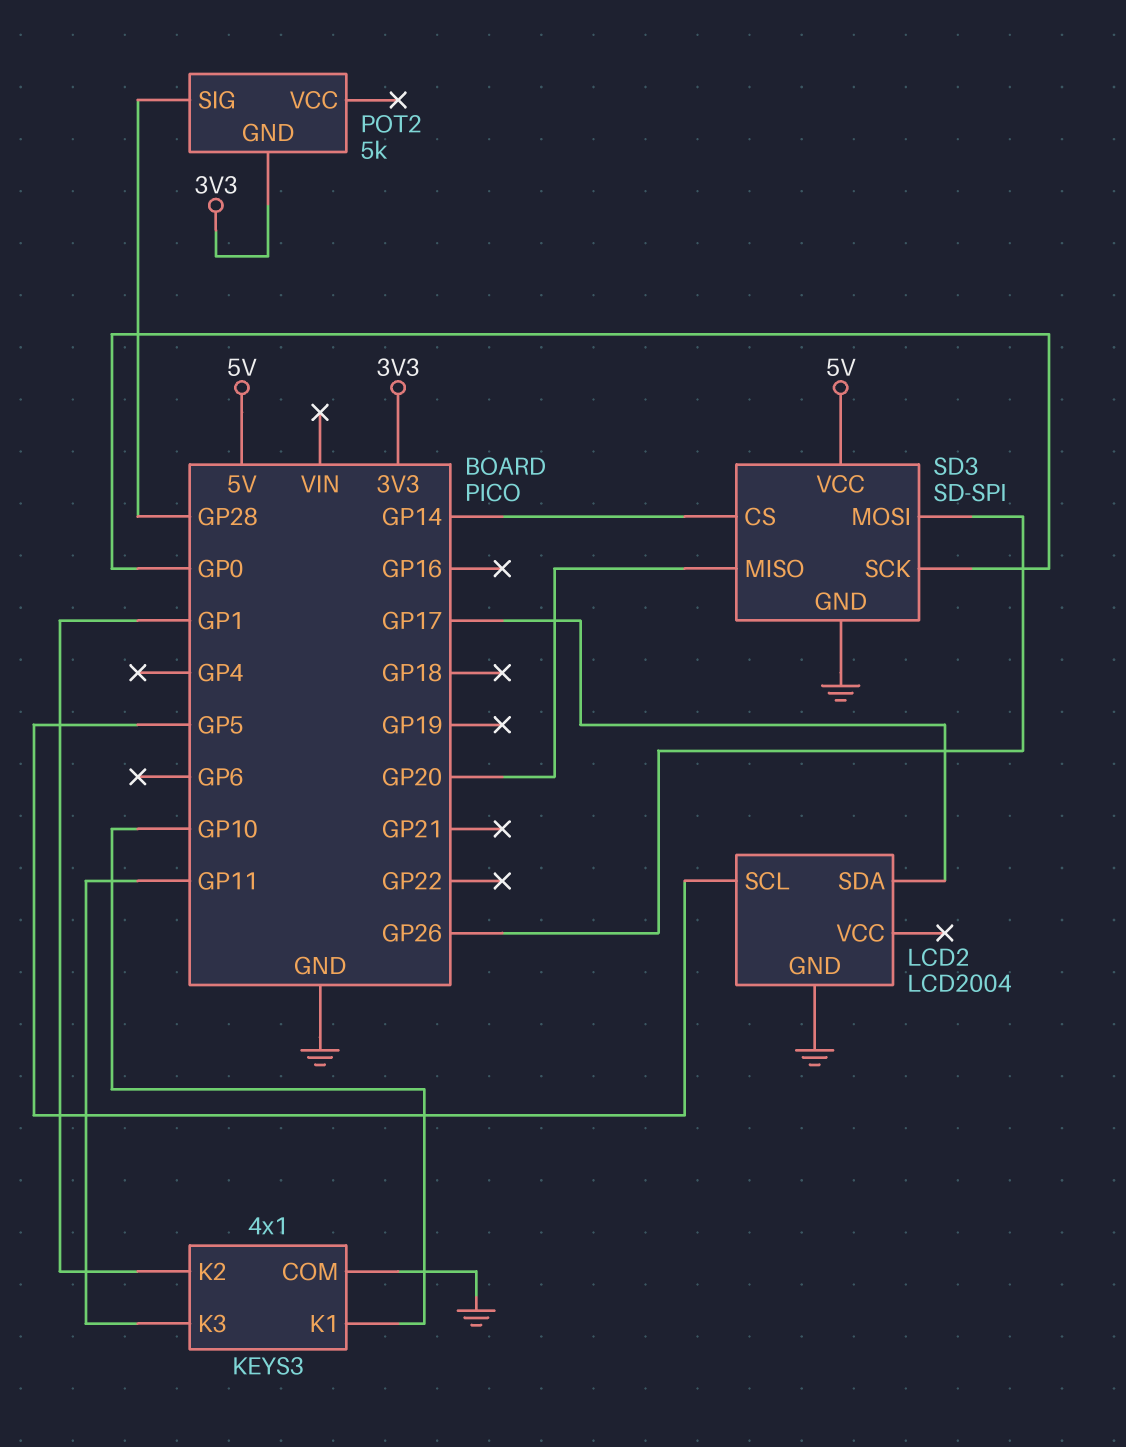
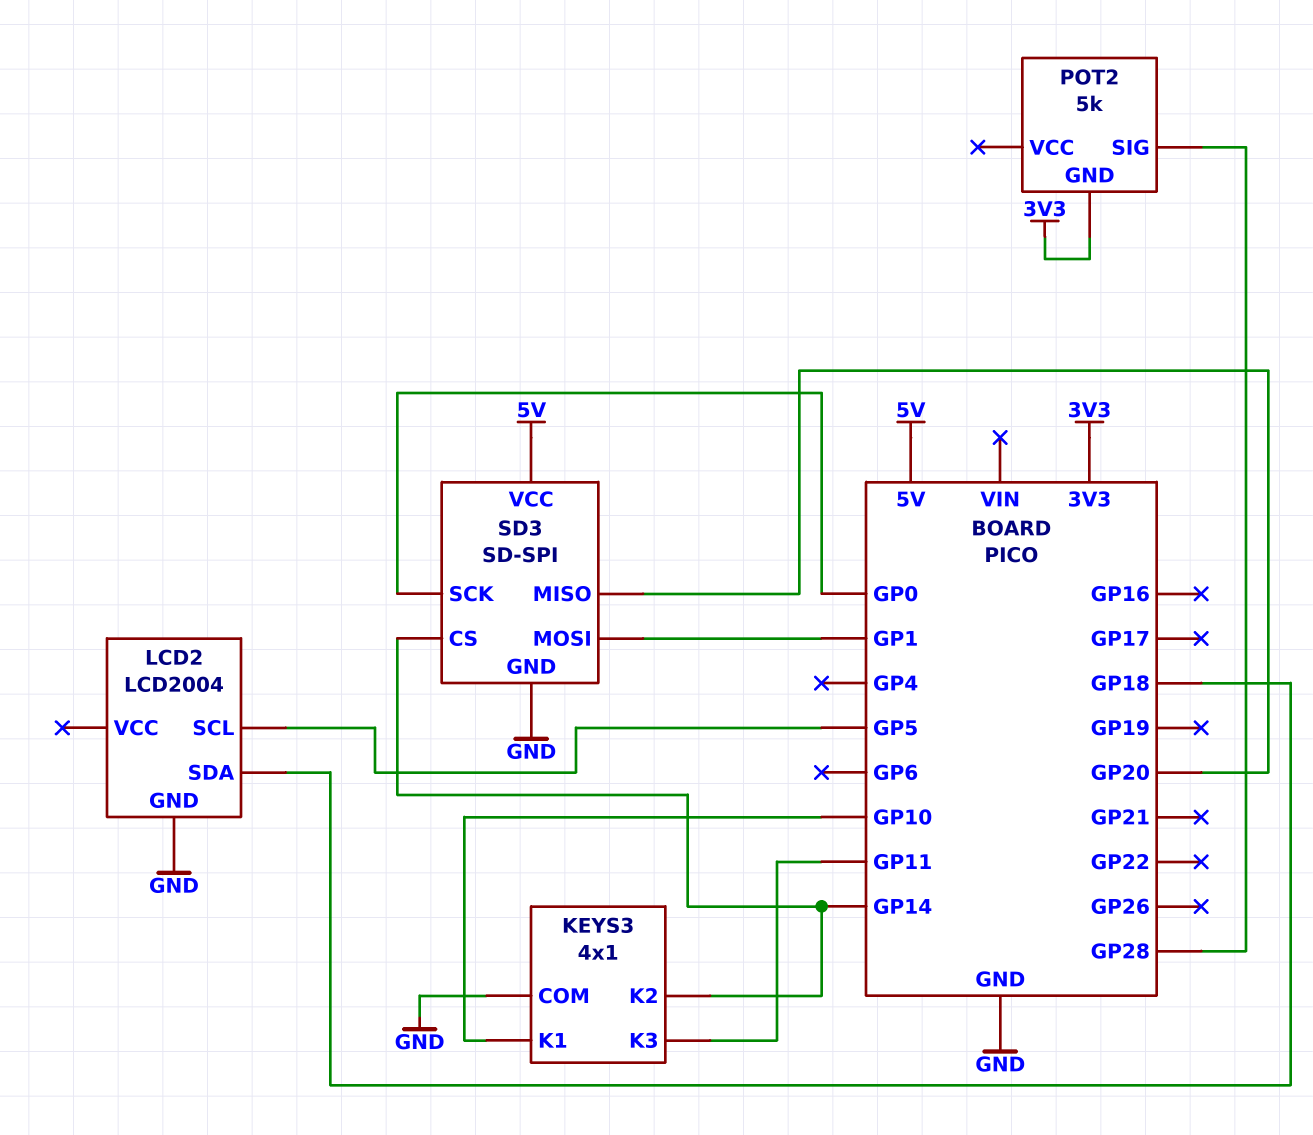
KEYS3 pin K2: GP1 -> GP14
LCD2 pin SDA: GP17 -> GP18
SD3 pin MOSI: GP26 -> GP1

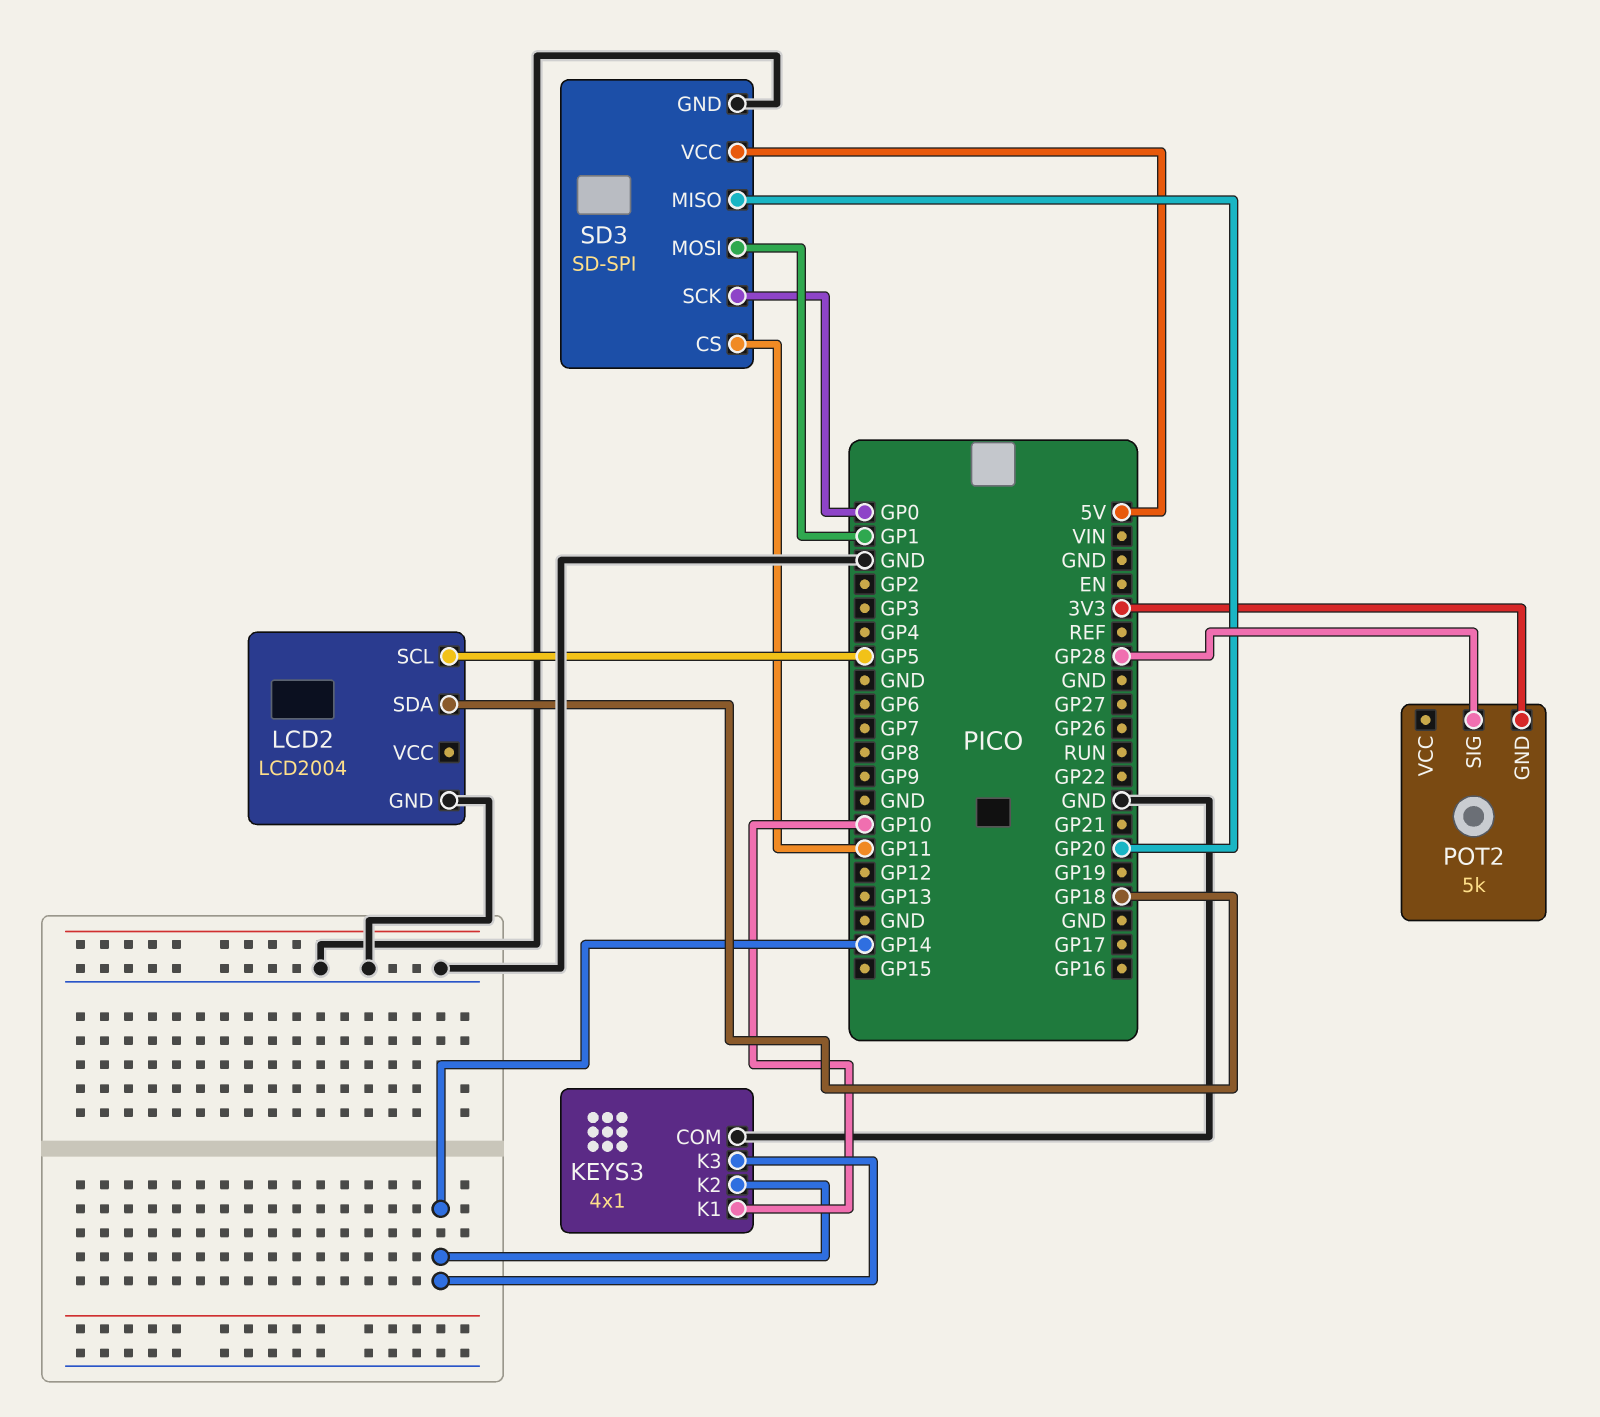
KEYS3 pin K3: GP11 -> GP14
SD3 pin CS: GP14 -> GP11

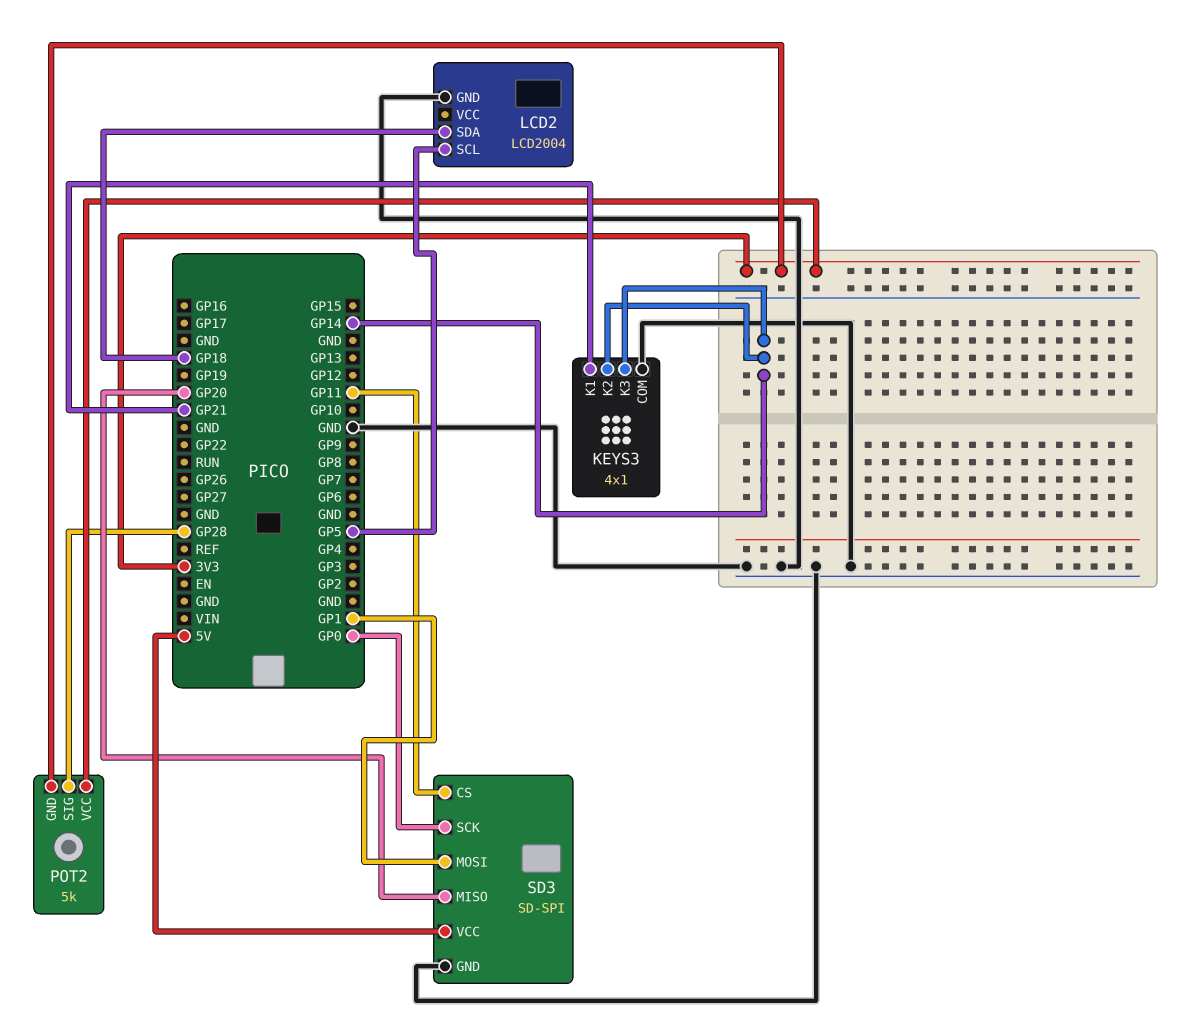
KEYS3 pin K1: GP10 -> GP21
POT2 pin VCC: none -> 3V3

